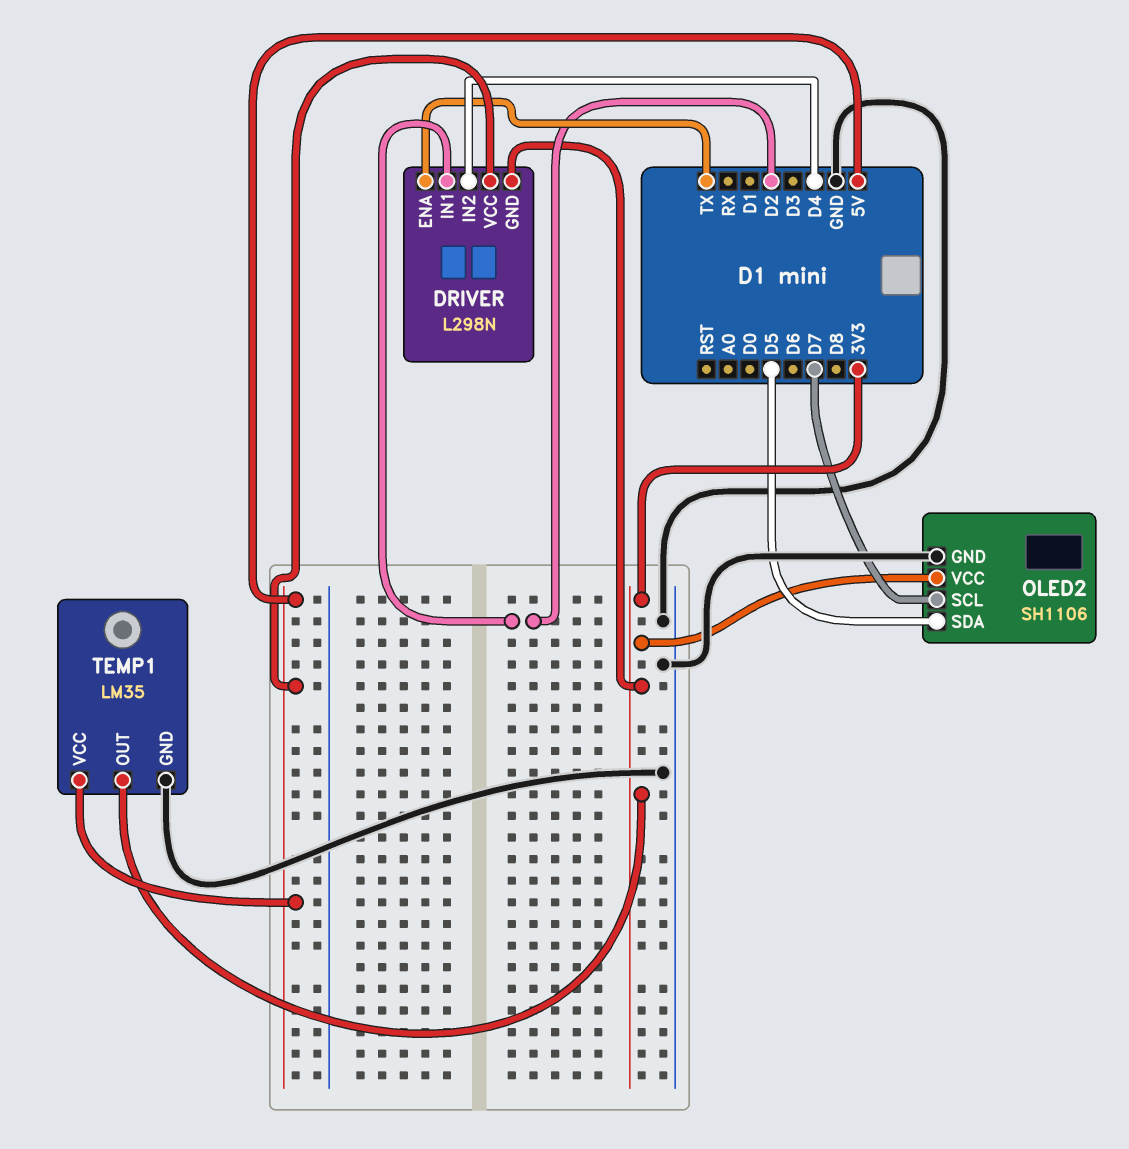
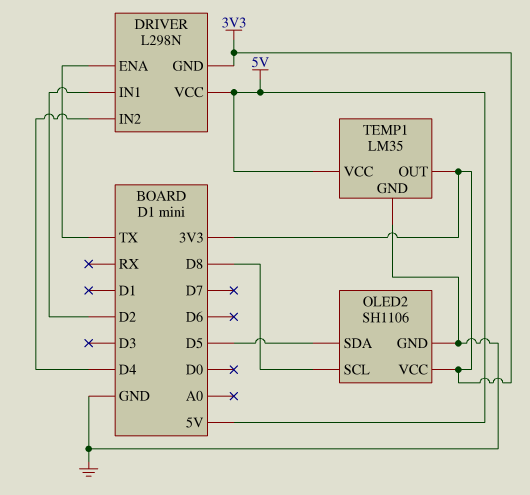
OLED2 pin SCL: D7 -> D8

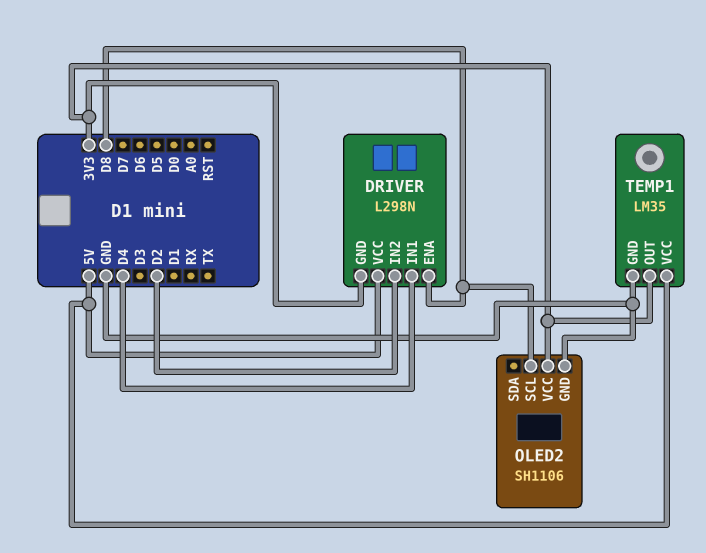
DRIVER pin ENA: TX -> D8
DRIVER pin IN1: D2 -> D4
DRIVER pin IN2: D4 -> D2
OLED2 pin SDA: D5 -> none

